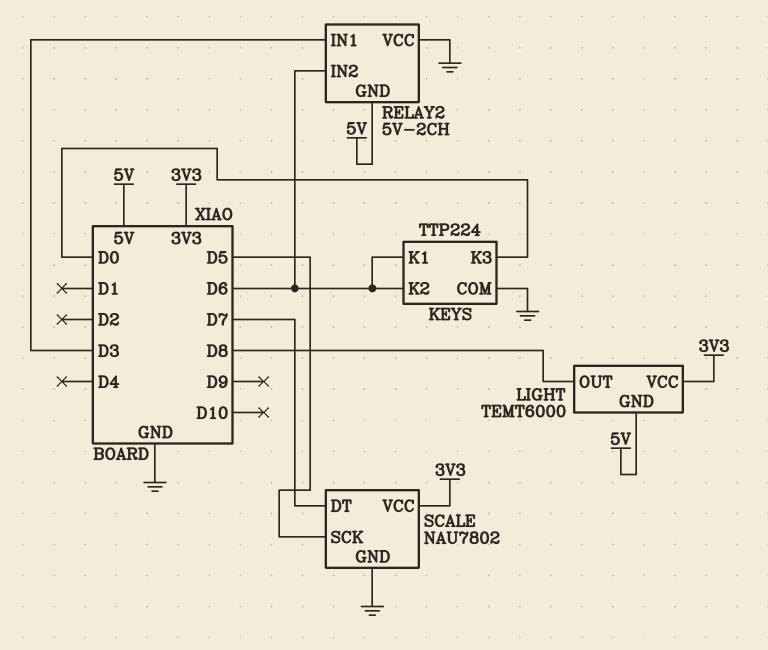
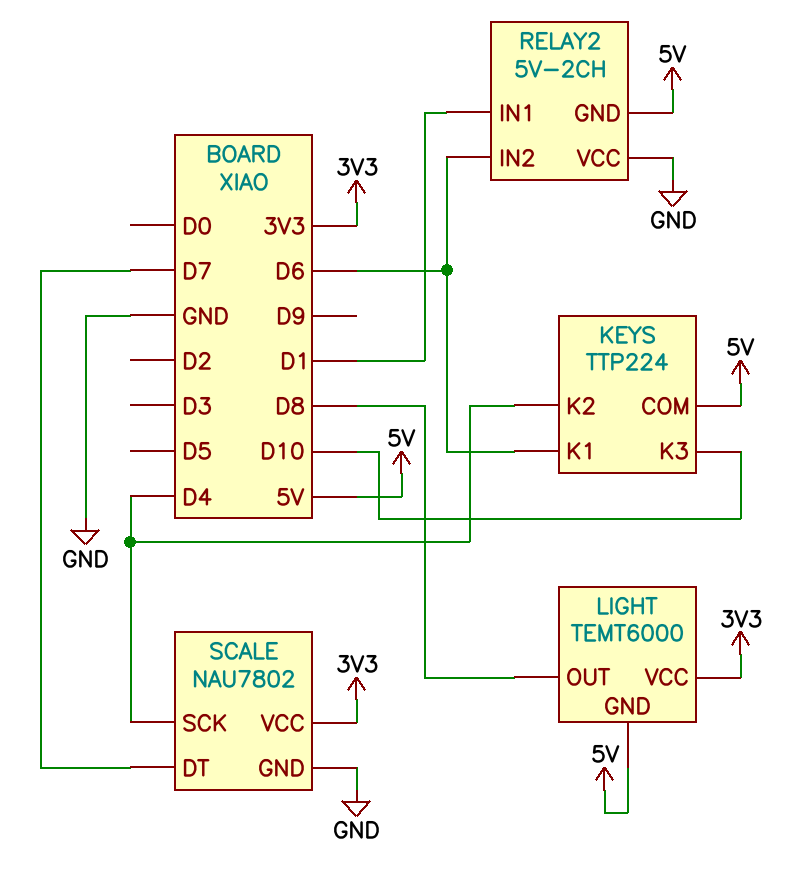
KEYS pin COM: GND -> 5V
KEYS pin K2: D6 -> D4
KEYS pin K3: D0 -> D10
RELAY2 pin IN1: D3 -> D1
SCALE pin SCK: D5 -> D4

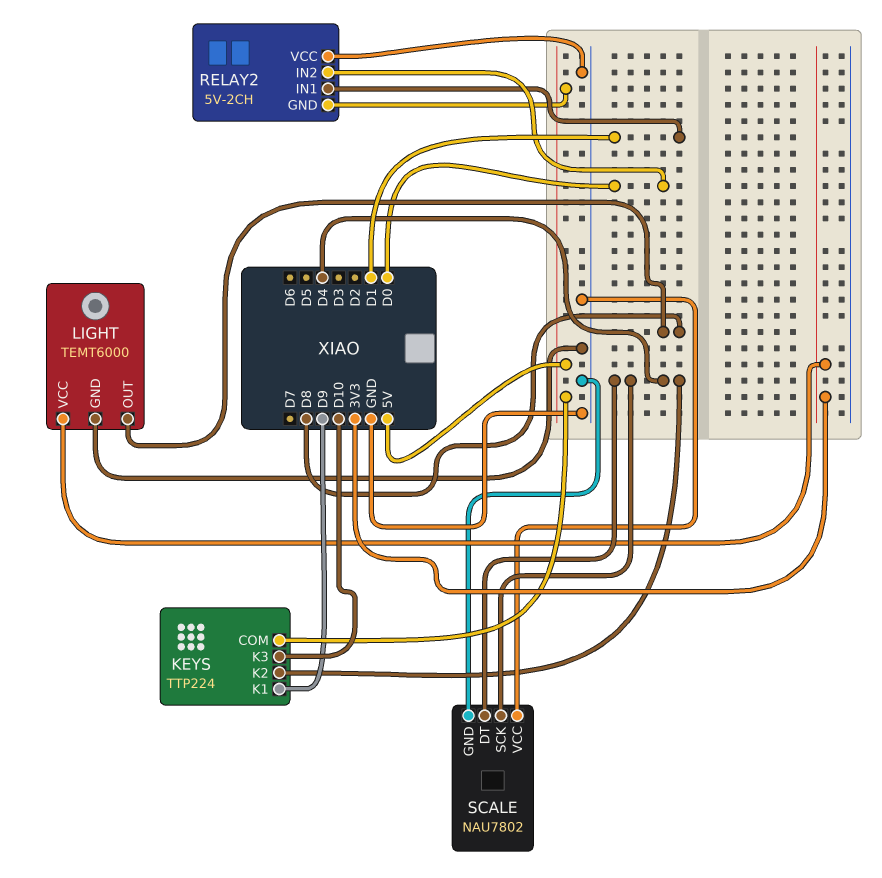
KEYS pin K1: D6 -> D9
LIGHT pin GND: 5V -> GND
RELAY2 pin IN2: D6 -> D0
SCALE pin DT: D7 -> D4
SCALE pin VCC: 3V3 -> GND

